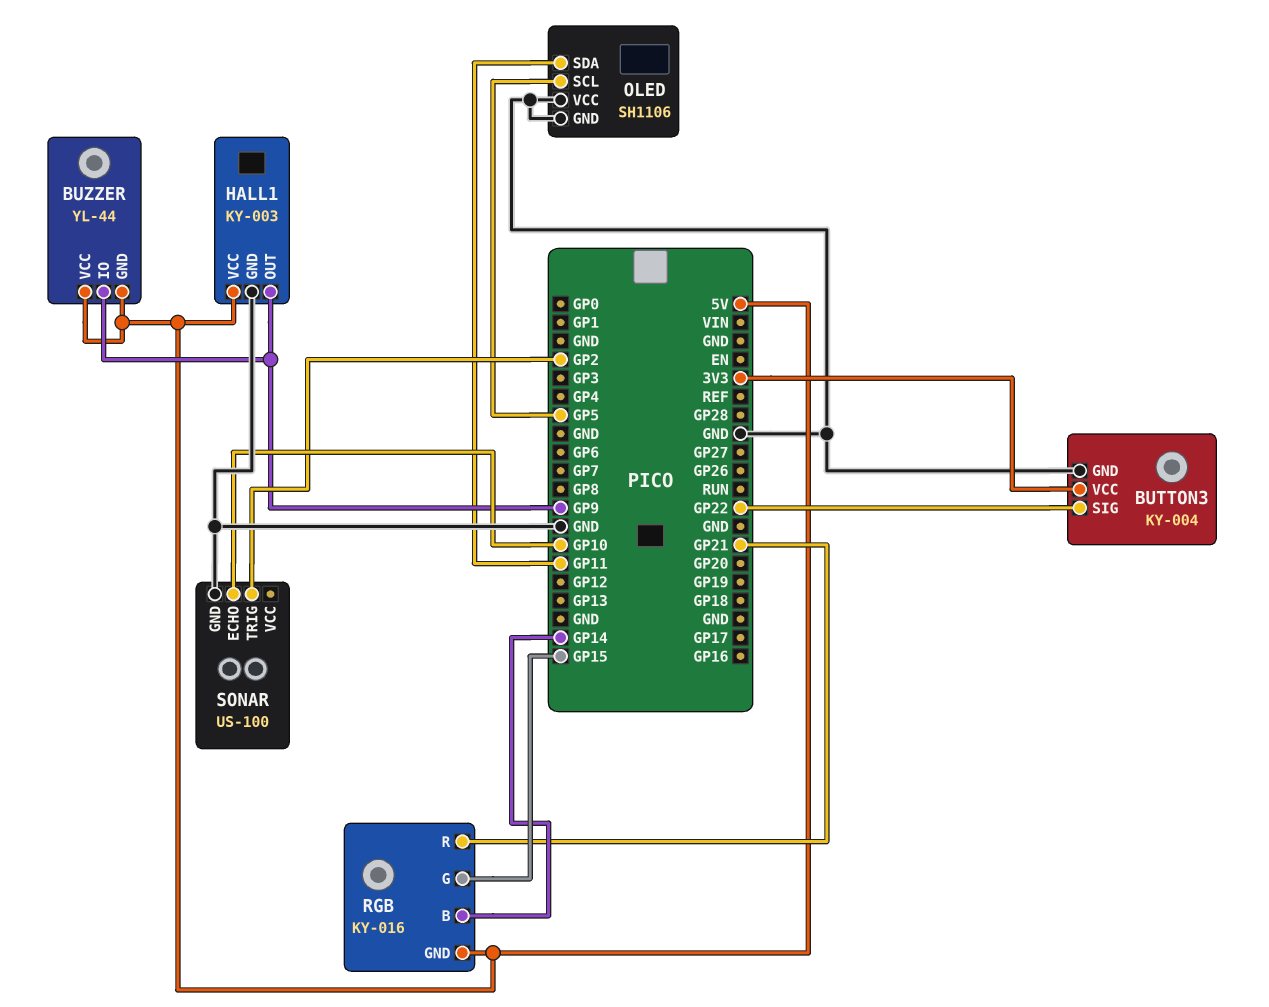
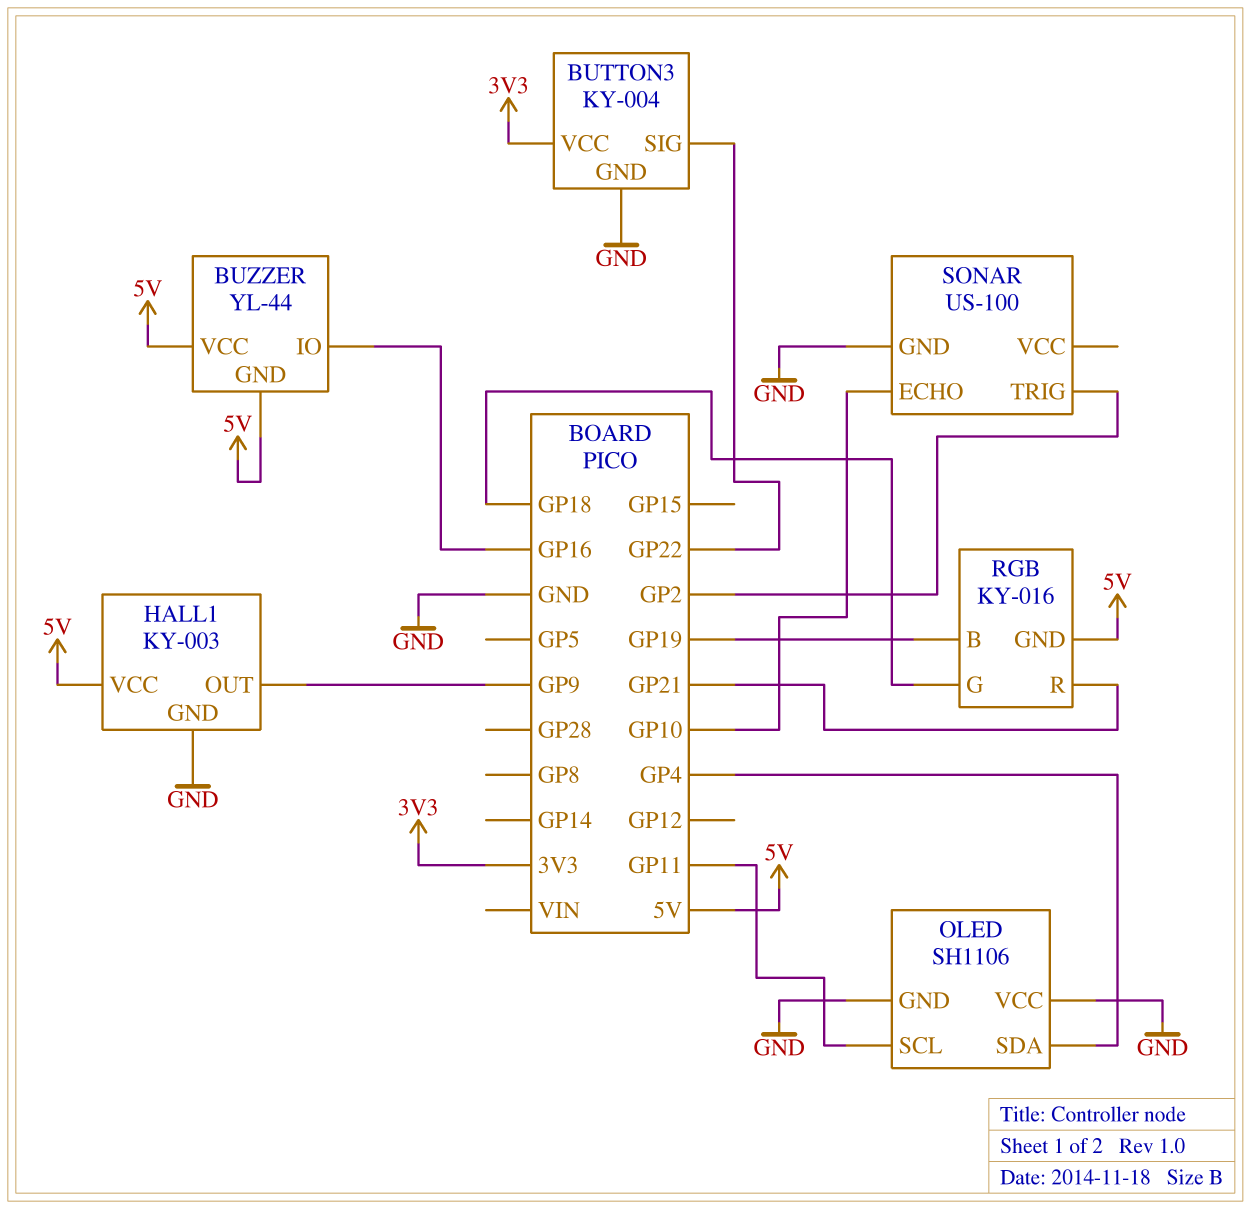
BUZZER pin IO: GP9 -> GP16
OLED pin SCL: GP5 -> GP11
OLED pin SDA: GP11 -> GP4
RGB pin B: GP14 -> GP19
RGB pin G: GP15 -> GP18

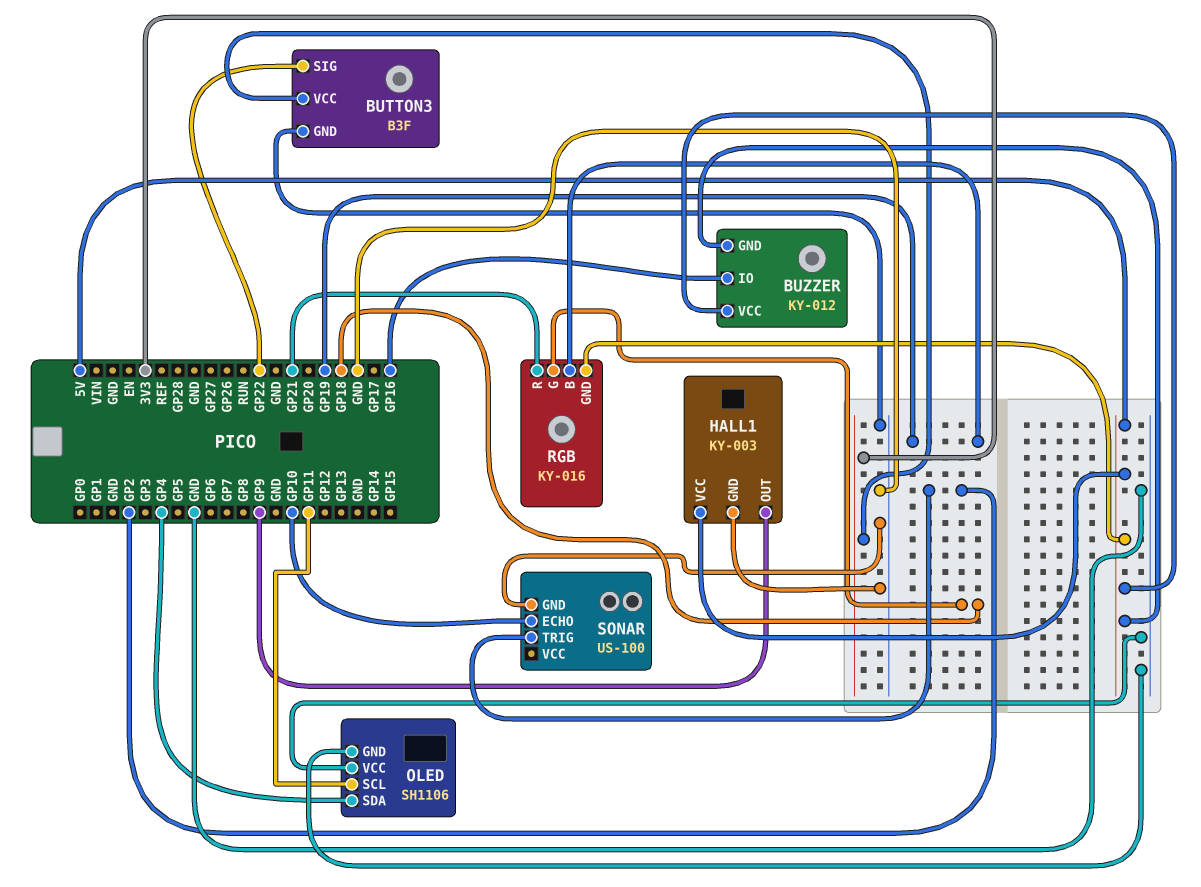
BUTTON3: KY-004 -> B3F
BUZZER: YL-44 -> KY-012

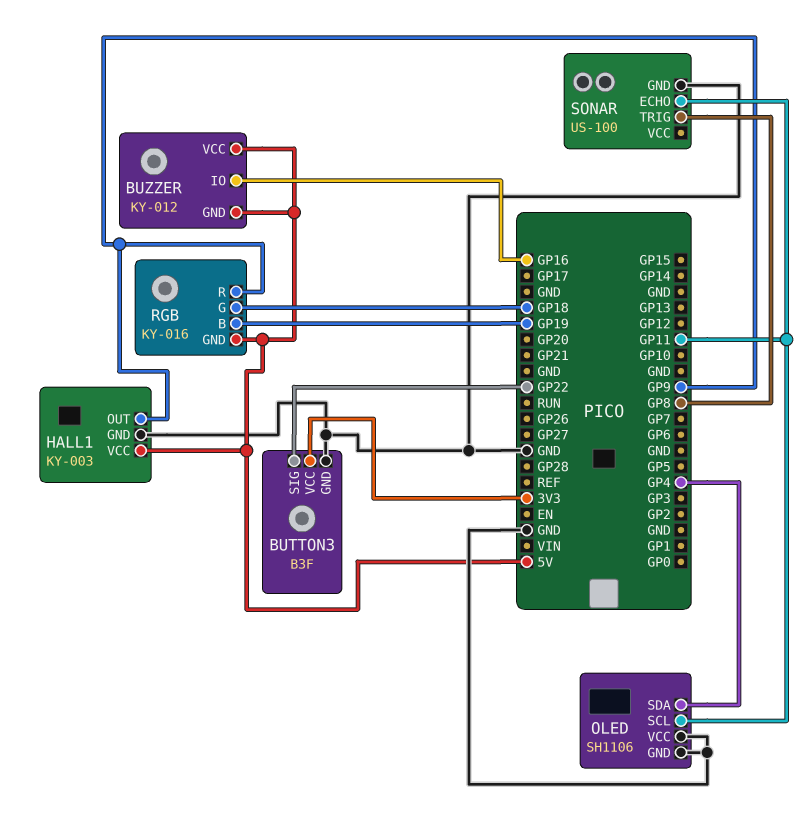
RGB pin R: GP21 -> GP9
SONAR pin ECHO: GP10 -> GP11
SONAR pin TRIG: GP2 -> GP8

